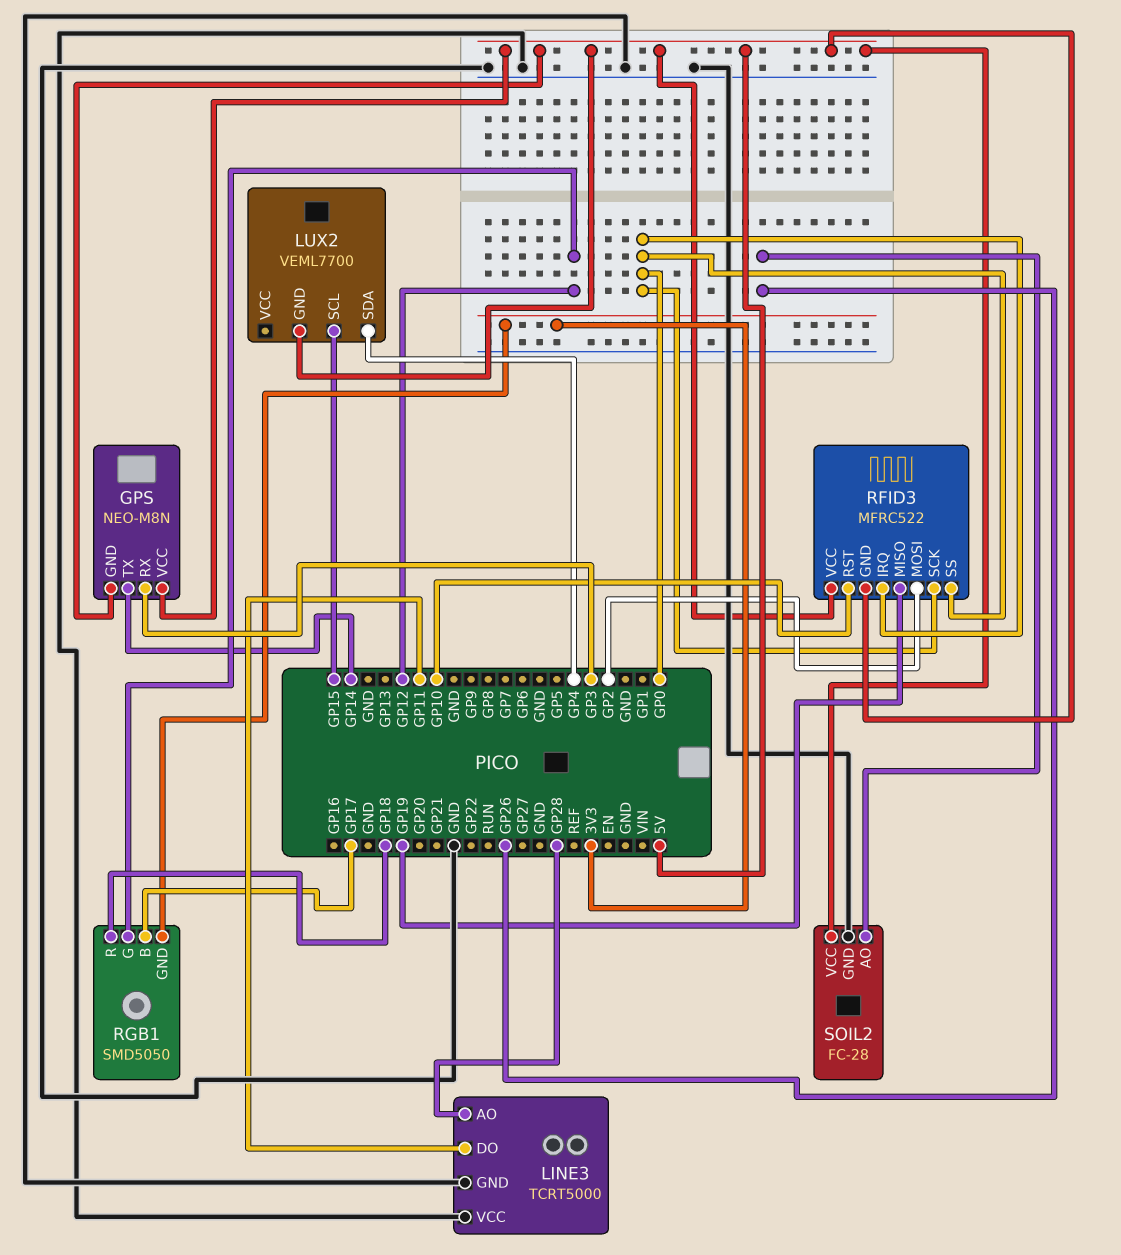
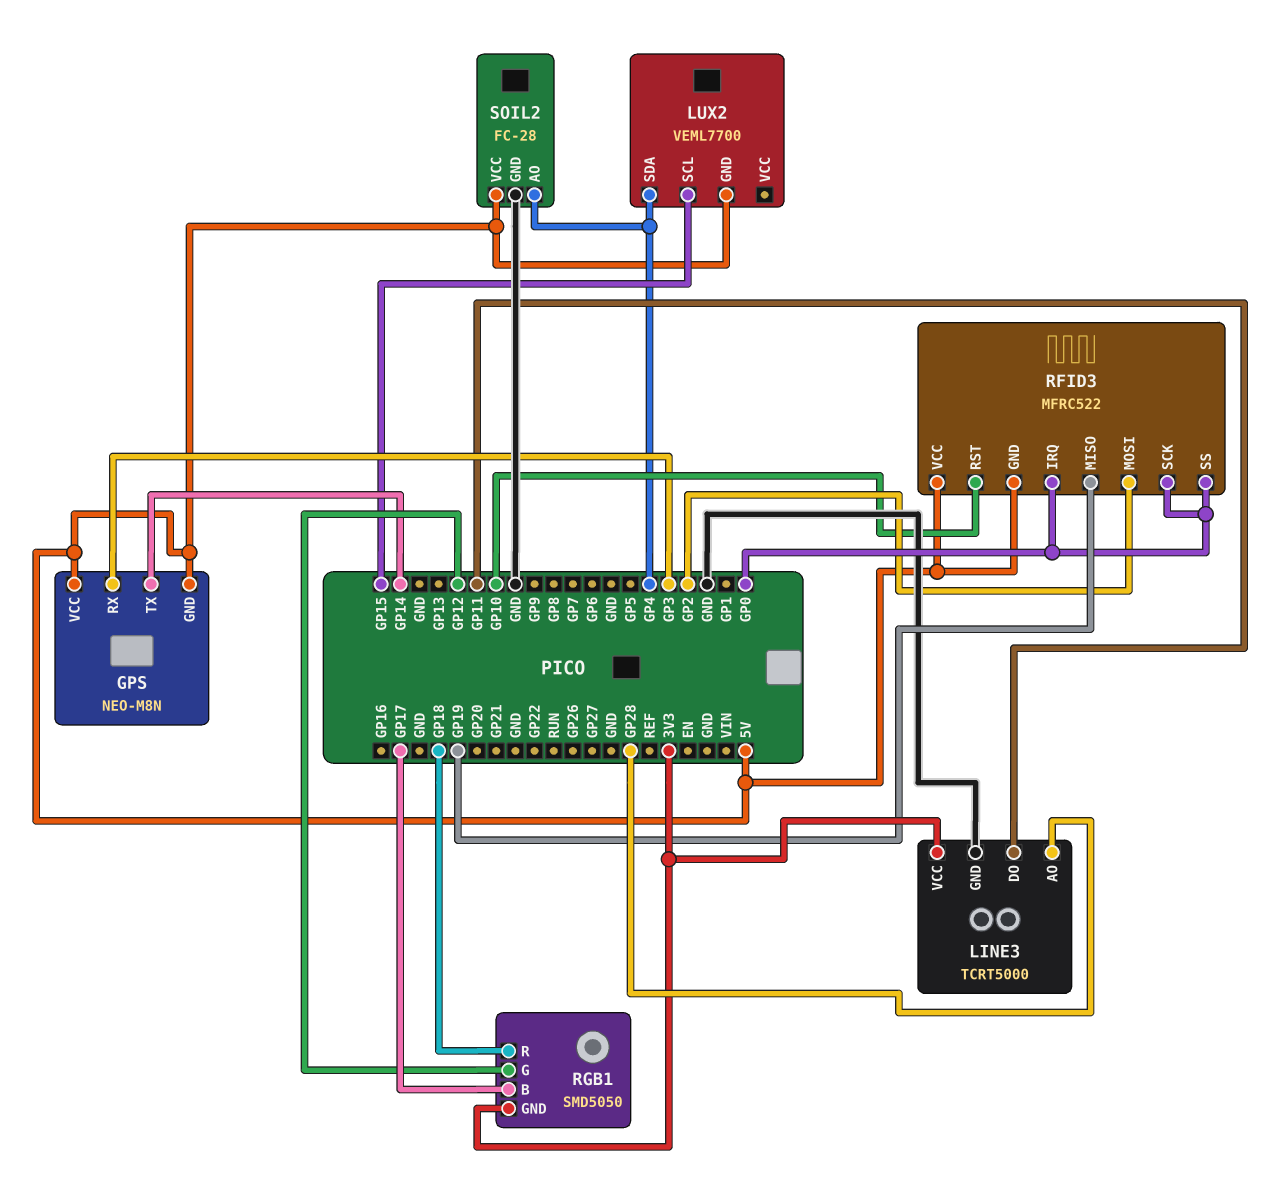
LINE3 pin VCC: GND -> 3V3
SOIL2 pin AO: GP26 -> GP4

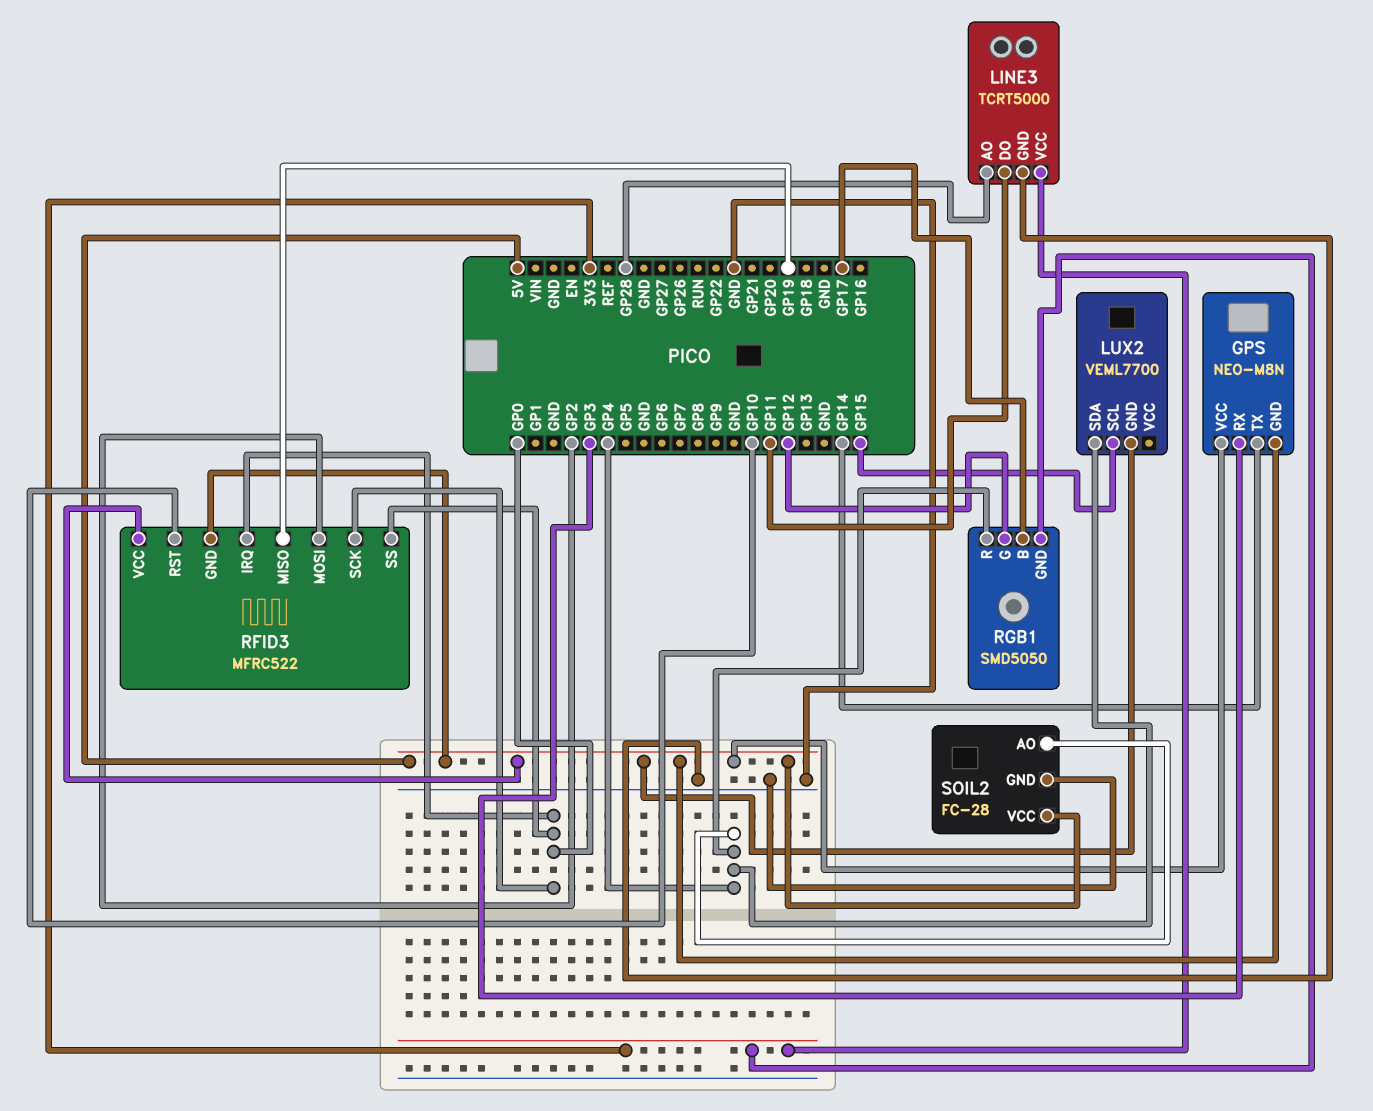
RGB1 pin R: GP18 -> GP4

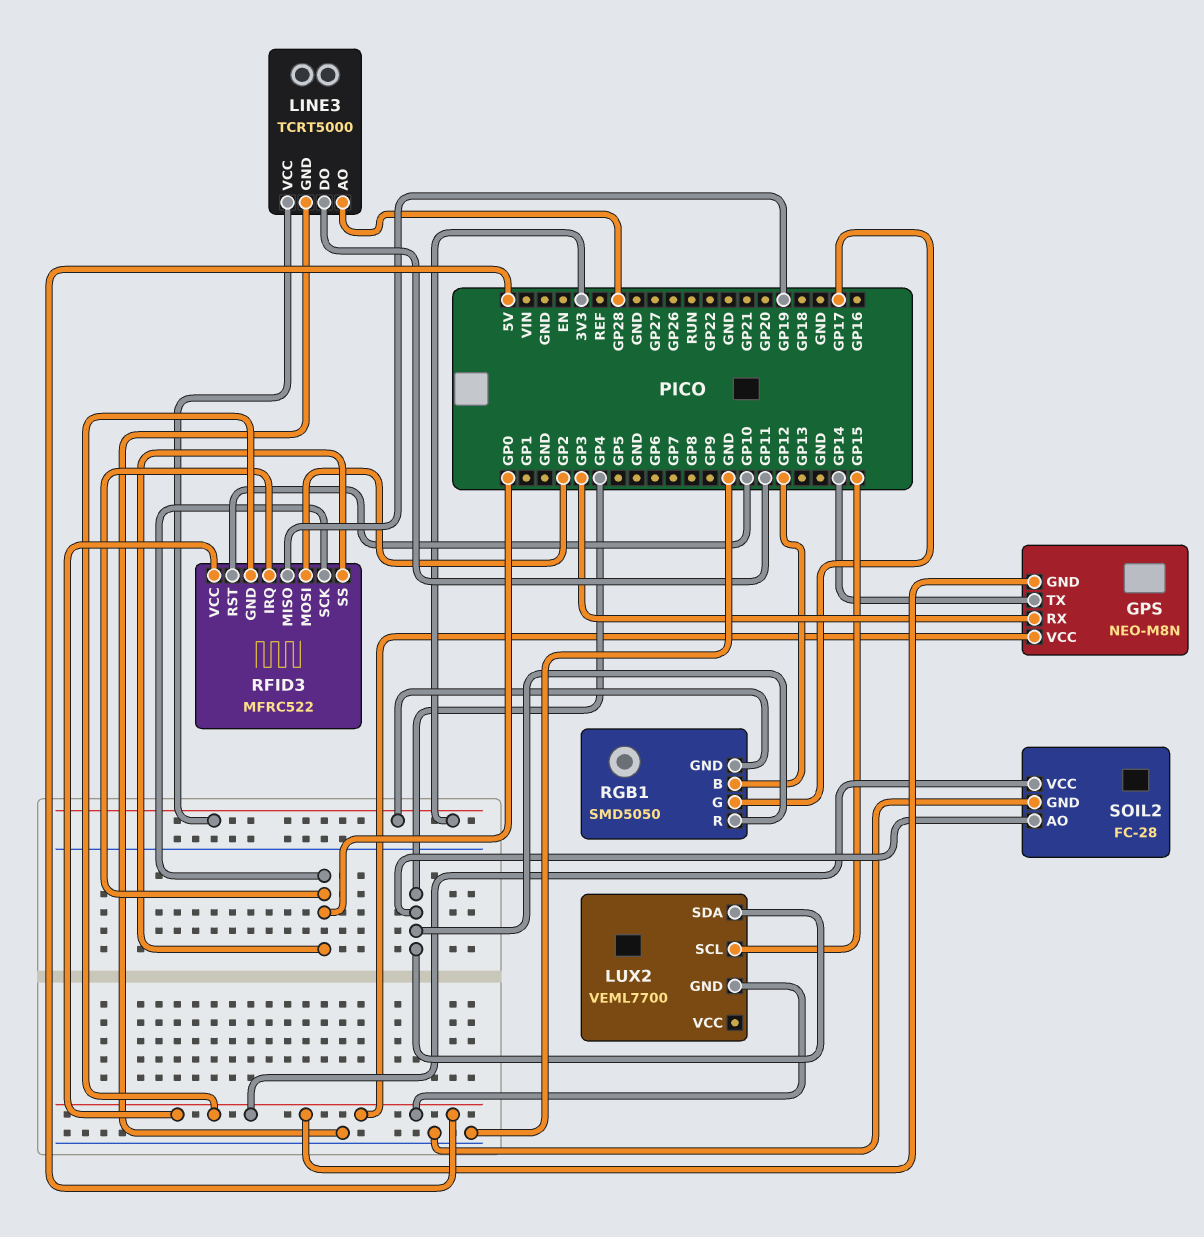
RGB1 pin B: GP17 -> GP12
RGB1 pin G: GP12 -> GP17

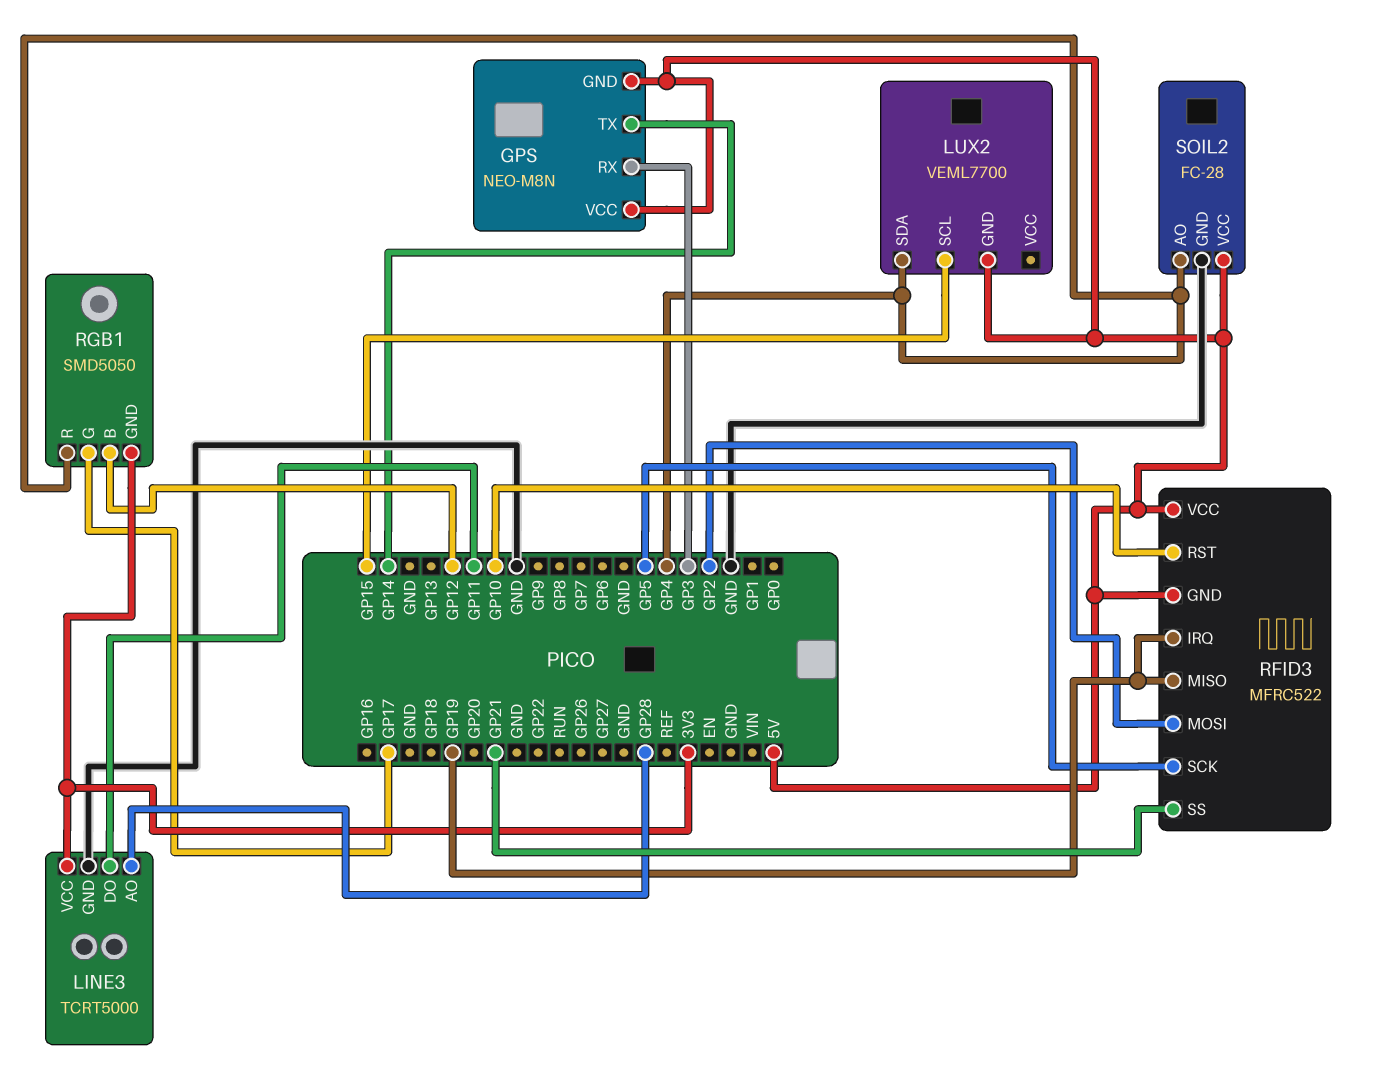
RFID3 pin IRQ: GP0 -> GP19
RFID3 pin SCK: GP0 -> GP5
RFID3 pin SS: GP0 -> GP21

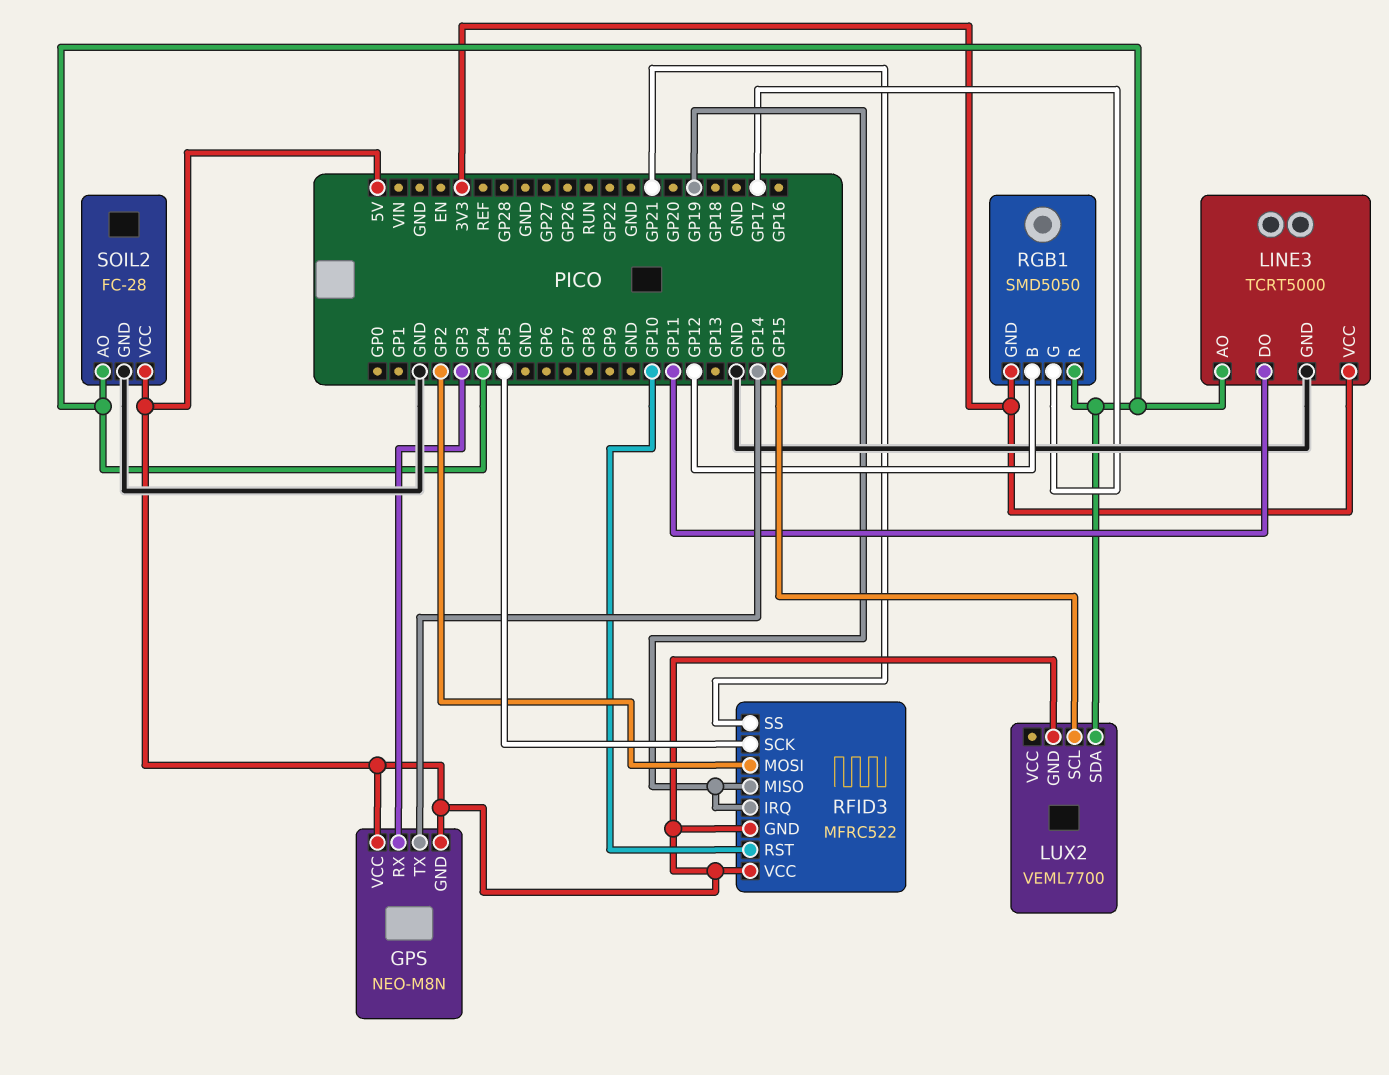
LINE3 pin AO: GP28 -> GP4

